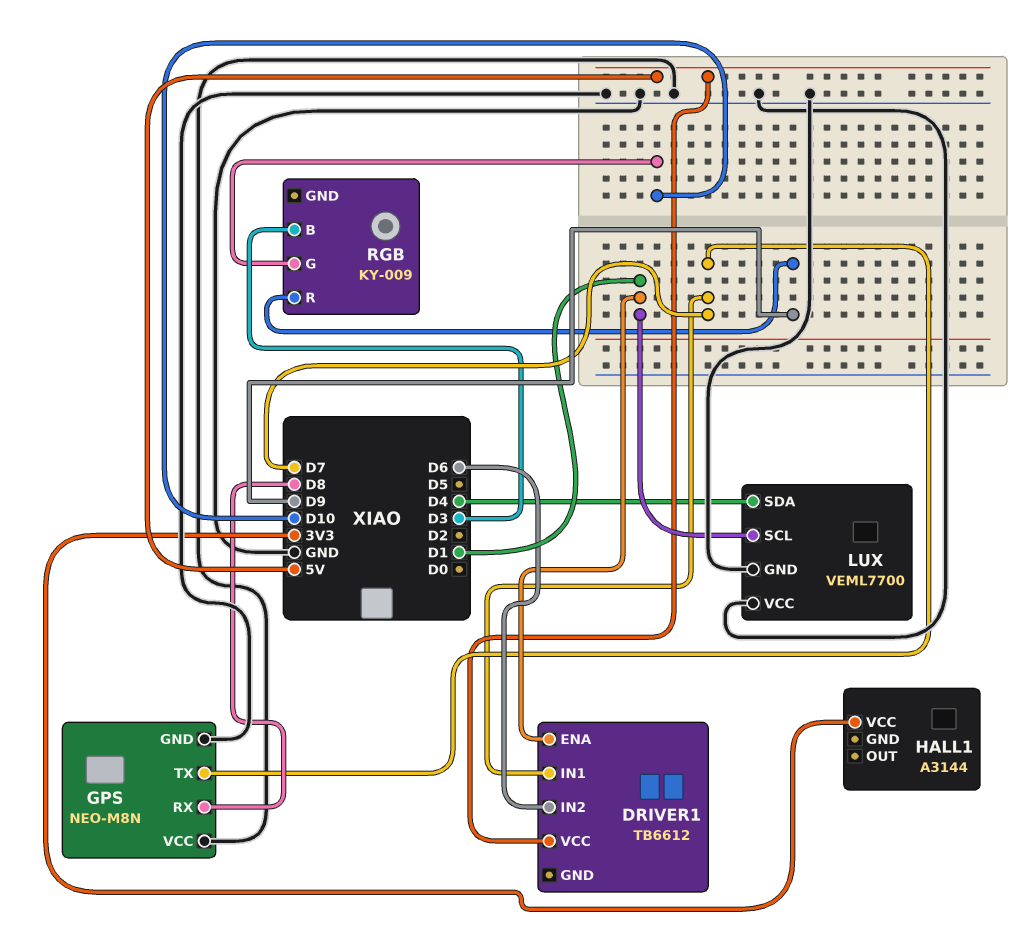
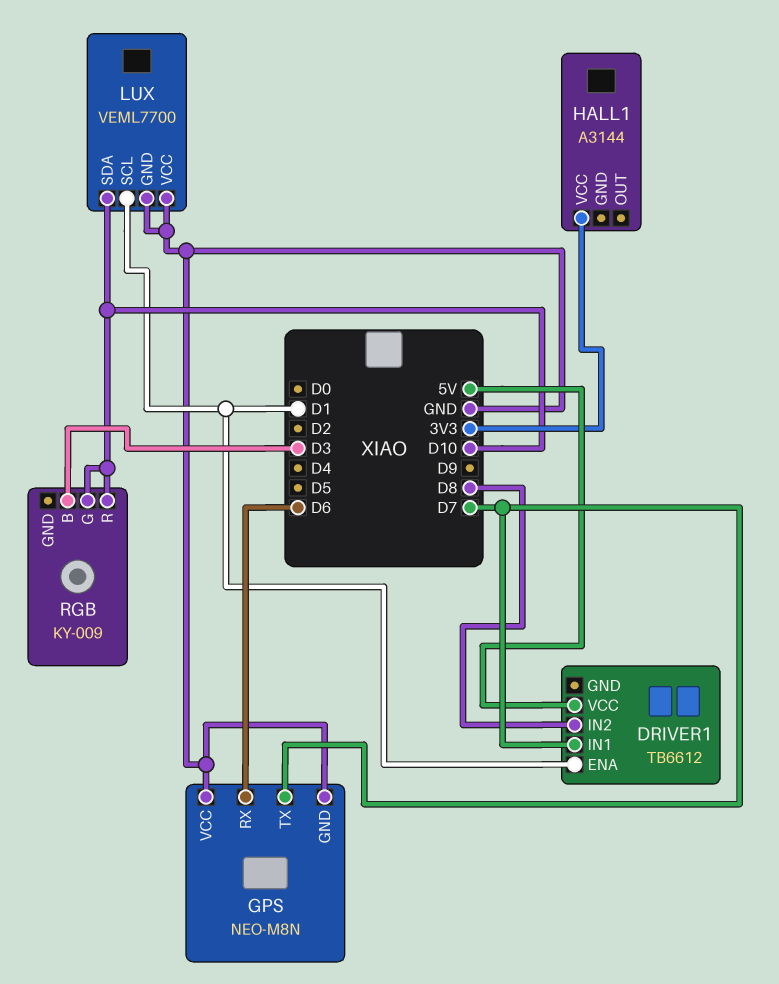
DRIVER1 pin IN2: D6 -> D8
GPS pin RX: D8 -> D6
LUX pin SDA: D4 -> D10
RGB pin R: D9 -> D10

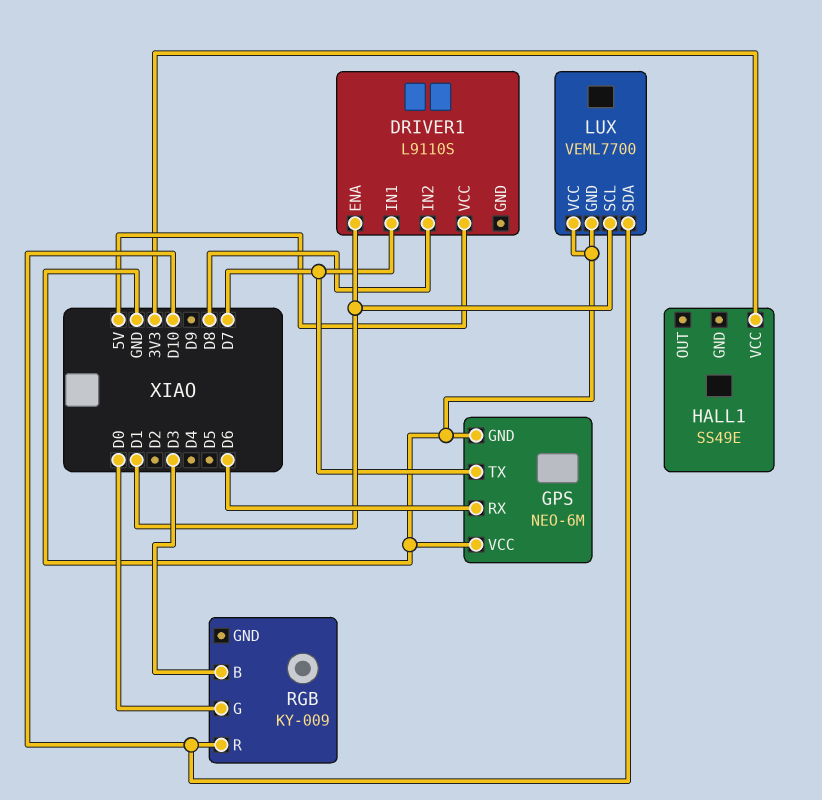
DRIVER1: TB6612 -> L9110S
GPS: NEO-M8N -> NEO-6M
HALL1: A3144 -> SS49E
RGB pin G: D10 -> D0

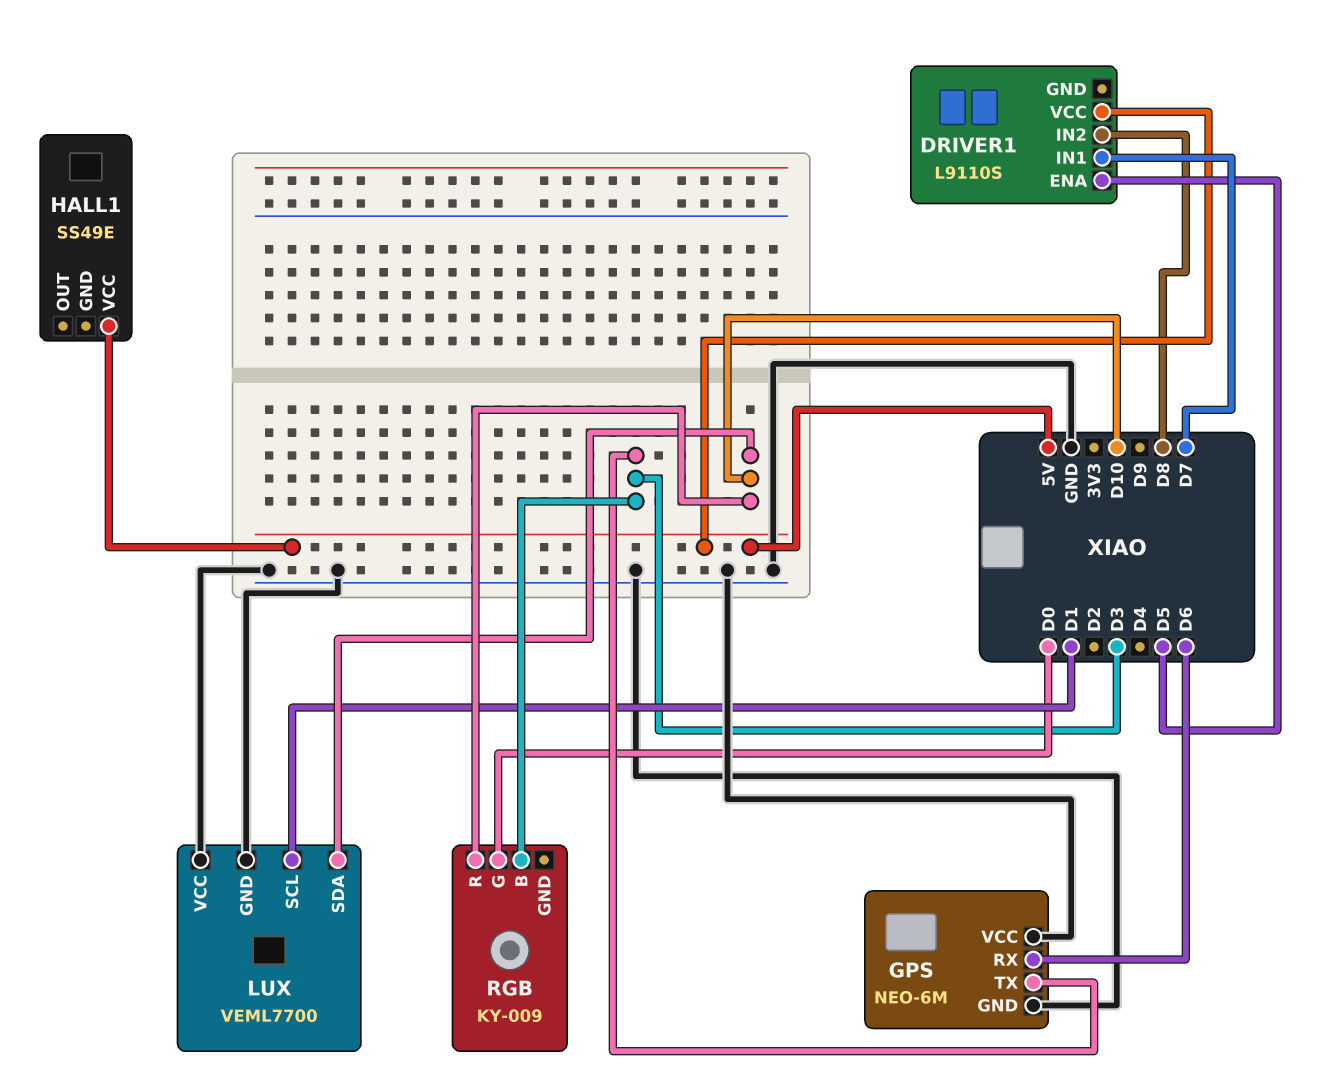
DRIVER1 pin ENA: D1 -> D5
GPS pin TX: D7 -> D3
HALL1 pin VCC: 3V3 -> 5V

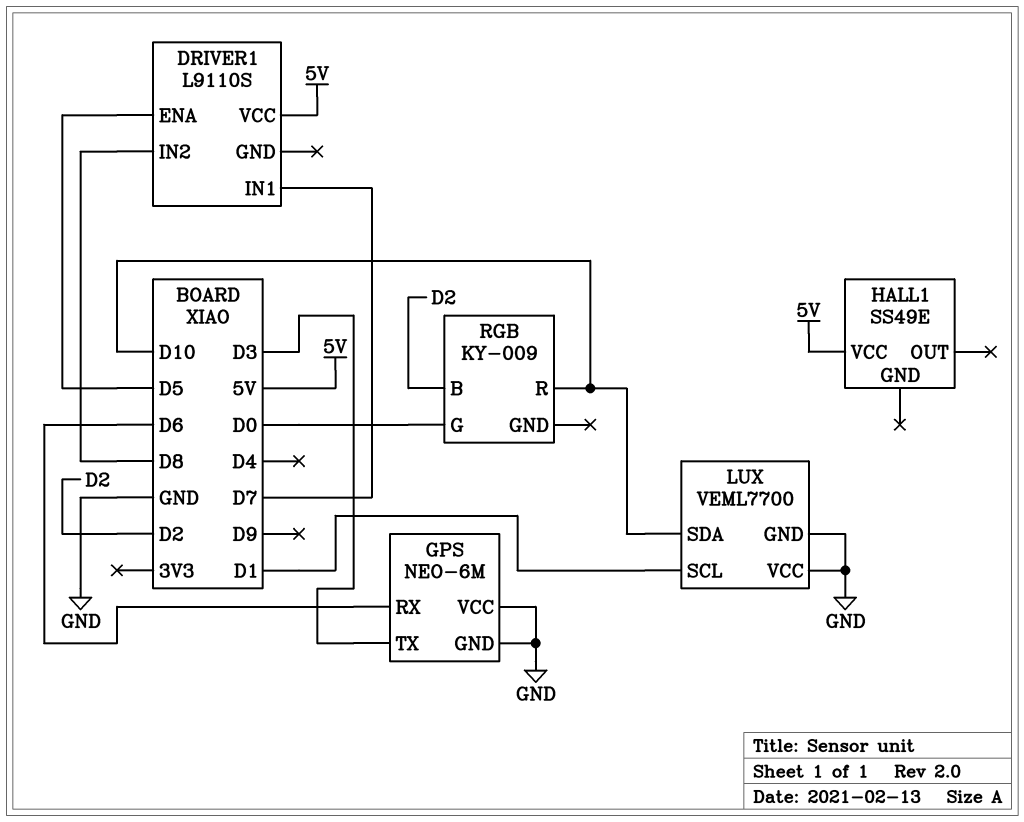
RGB pin B: D3 -> D2

